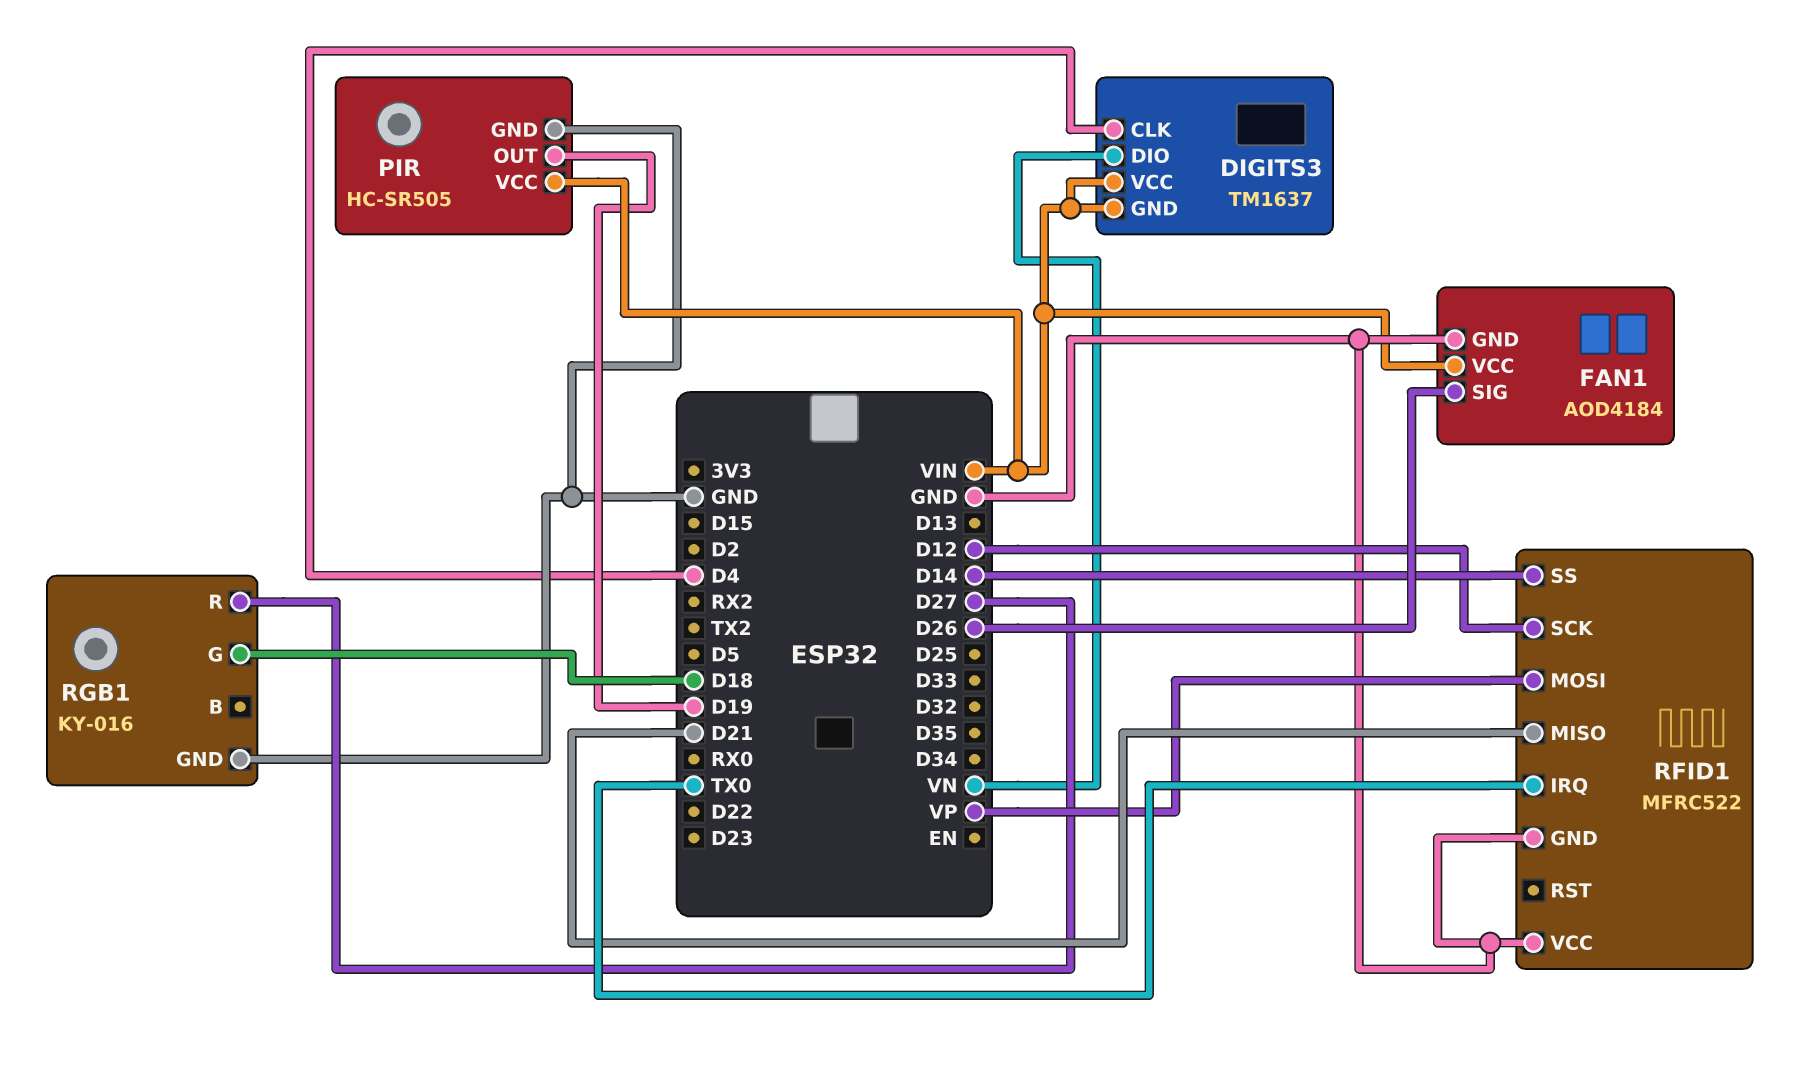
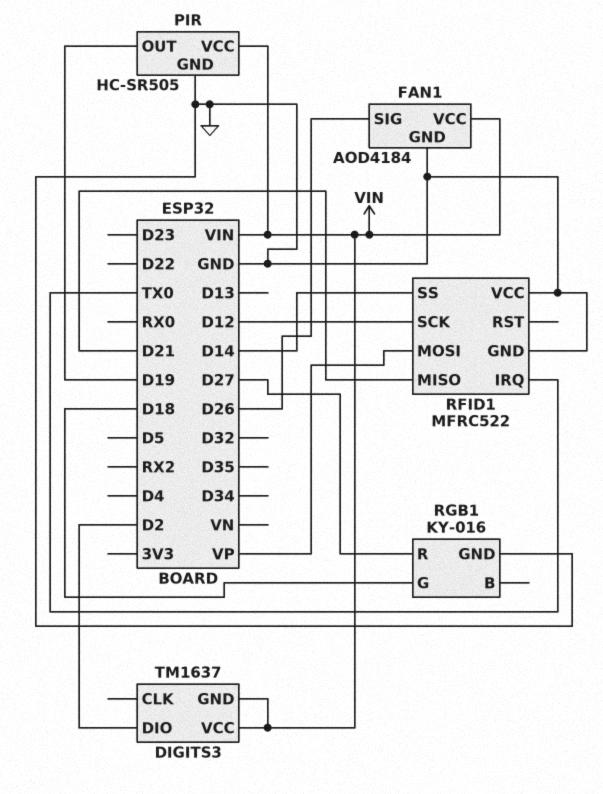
DIGITS3 pin CLK: D4 -> none
DIGITS3 pin DIO: VN -> D2

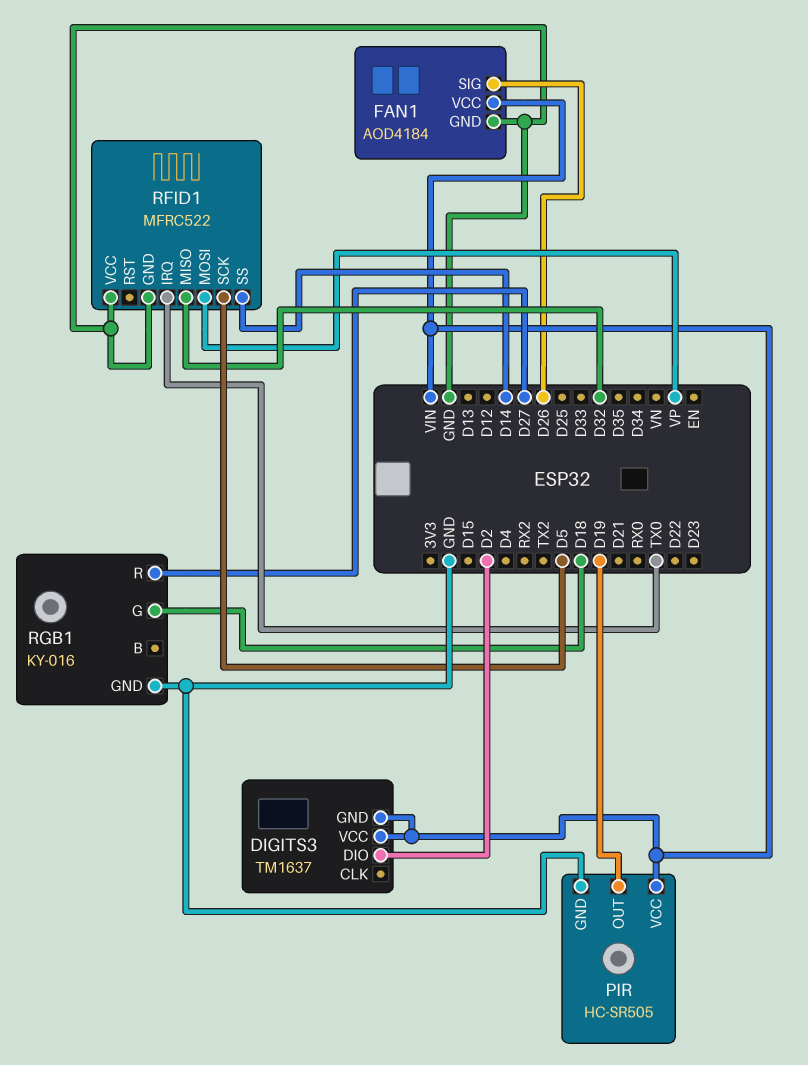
RFID1 pin MISO: D21 -> D32
RFID1 pin SCK: D12 -> D5

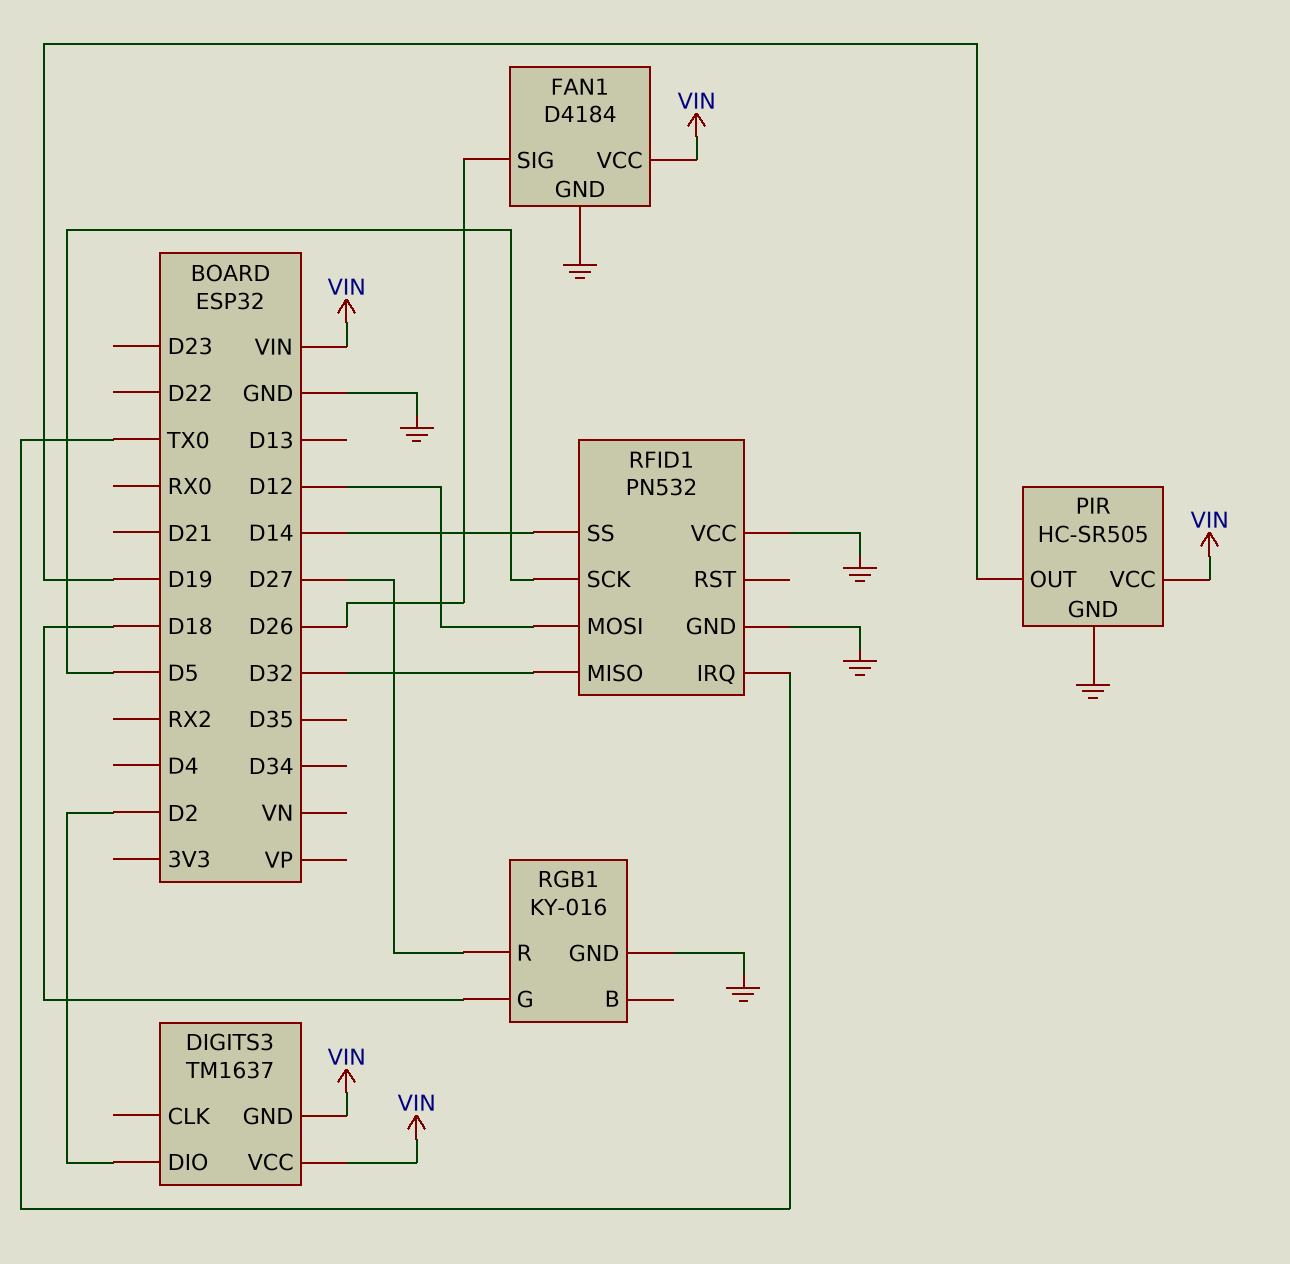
FAN1: AOD4184 -> D4184
RFID1: MFRC522 -> PN532
RFID1 pin MOSI: VP -> D12

